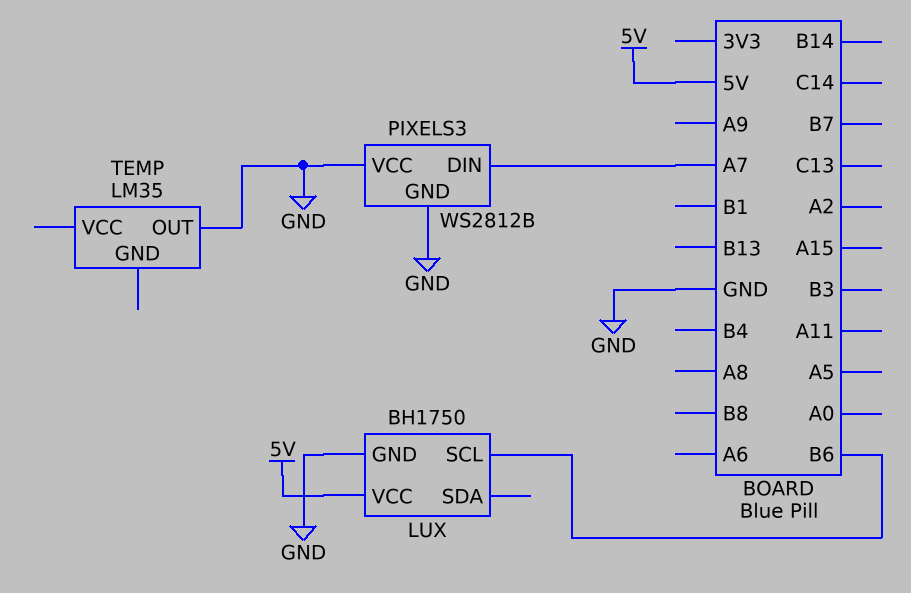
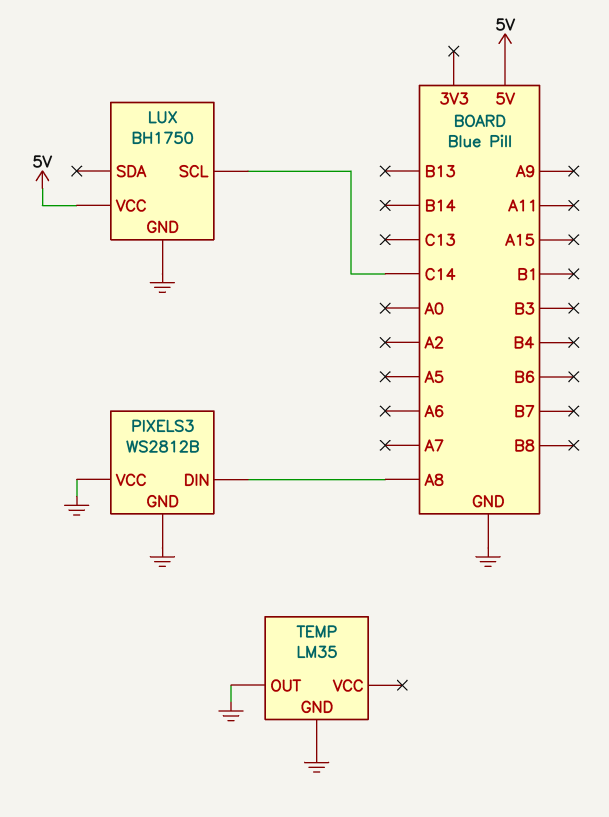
LUX pin SCL: B6 -> C14
PIXELS3 pin DIN: A7 -> A8
TEMP pin GND: none -> GND

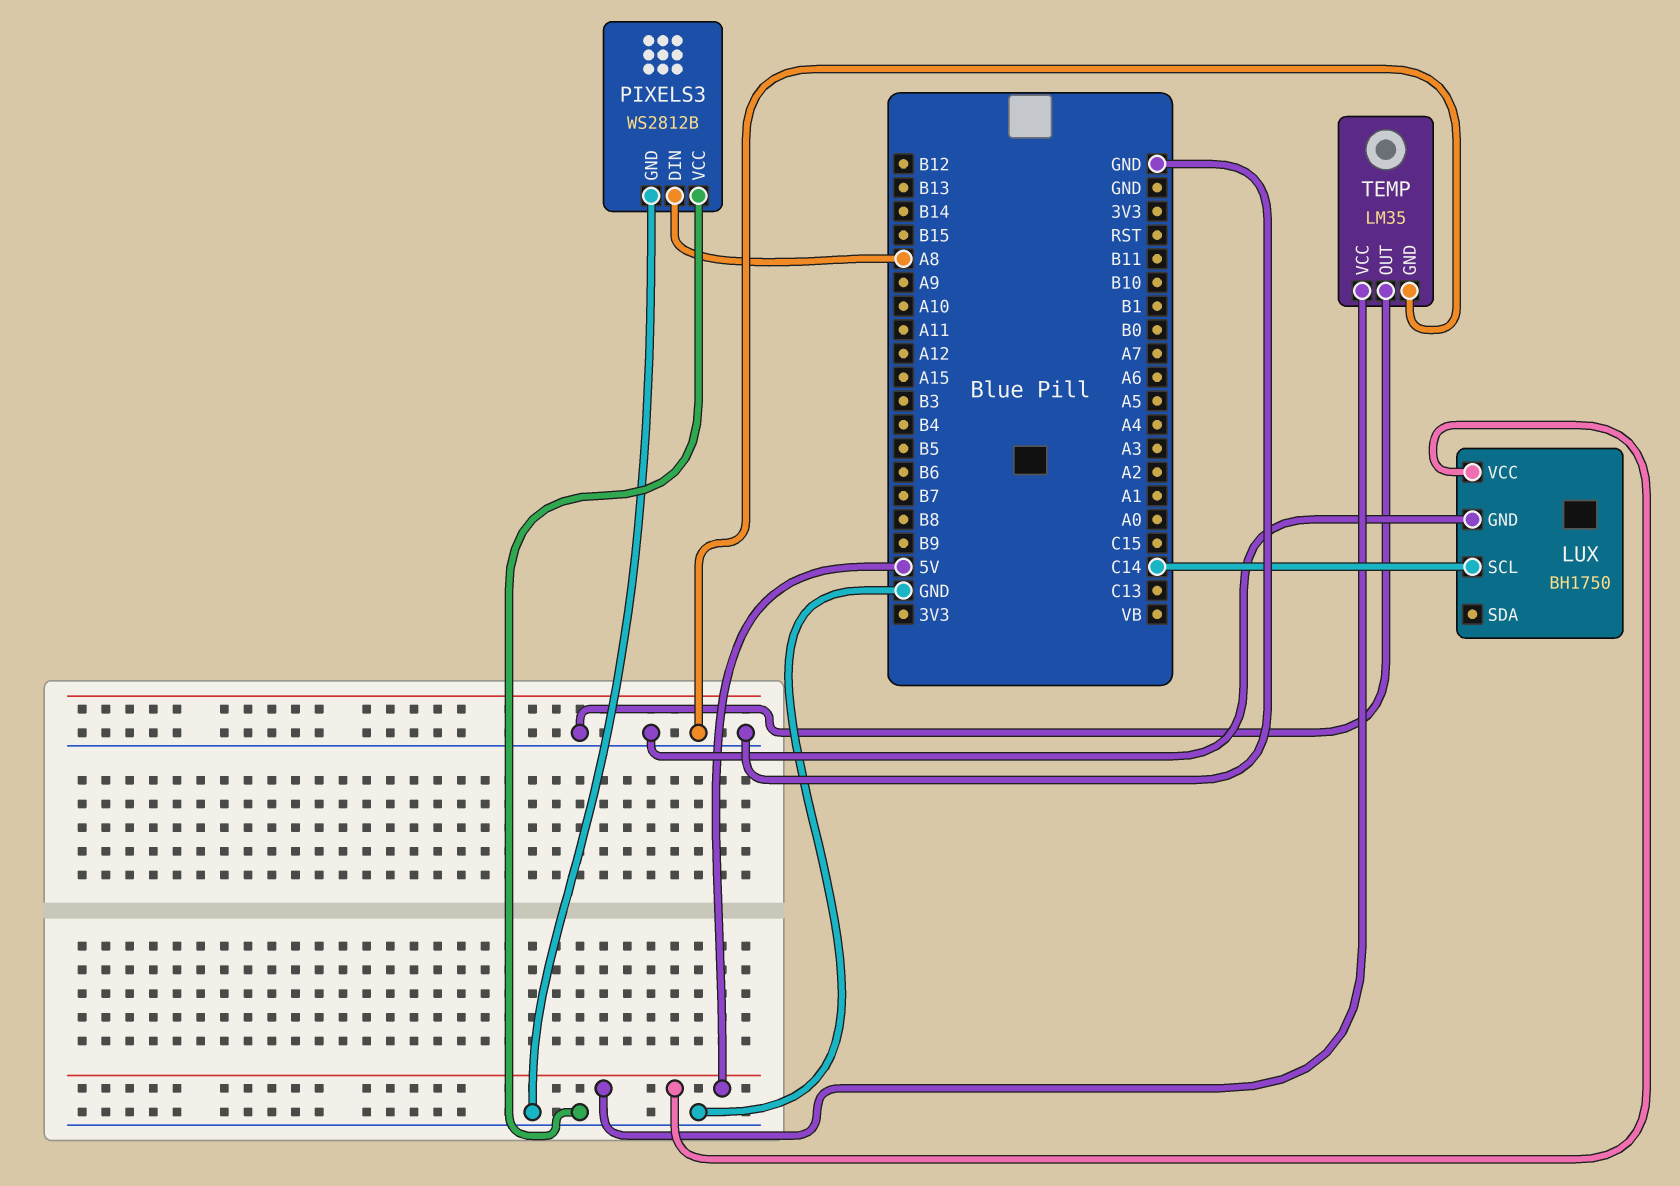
TEMP pin VCC: none -> 5V

